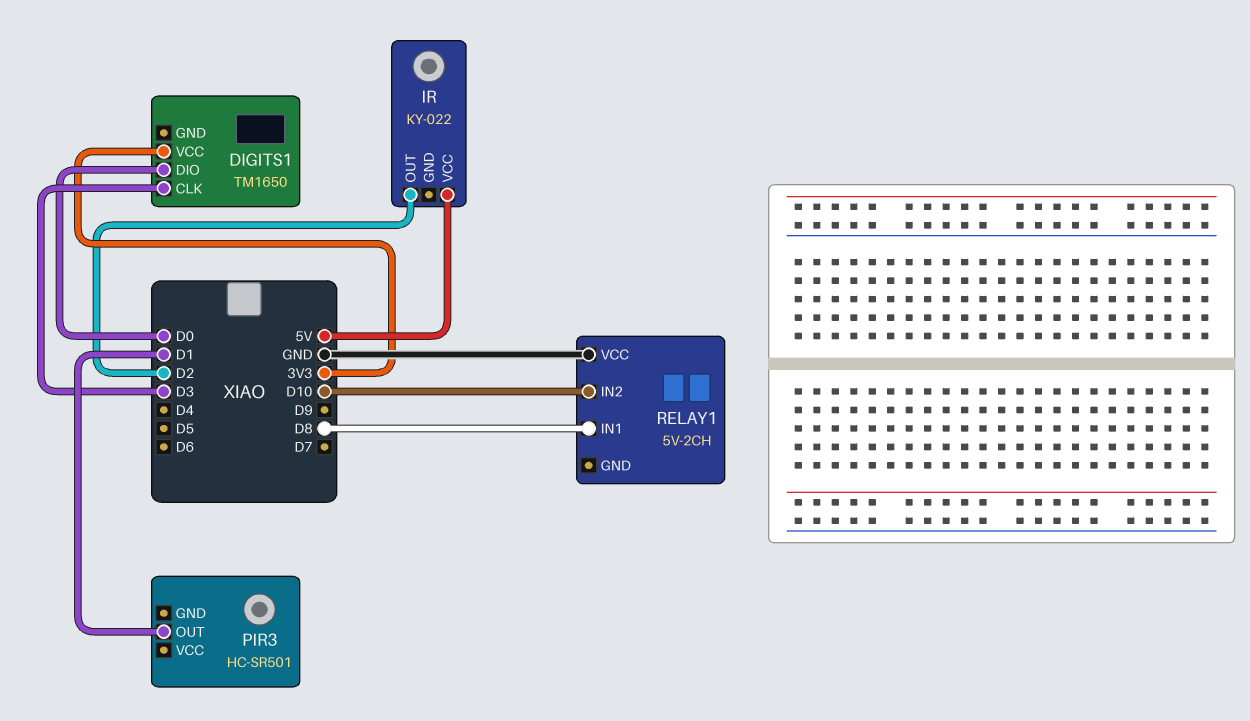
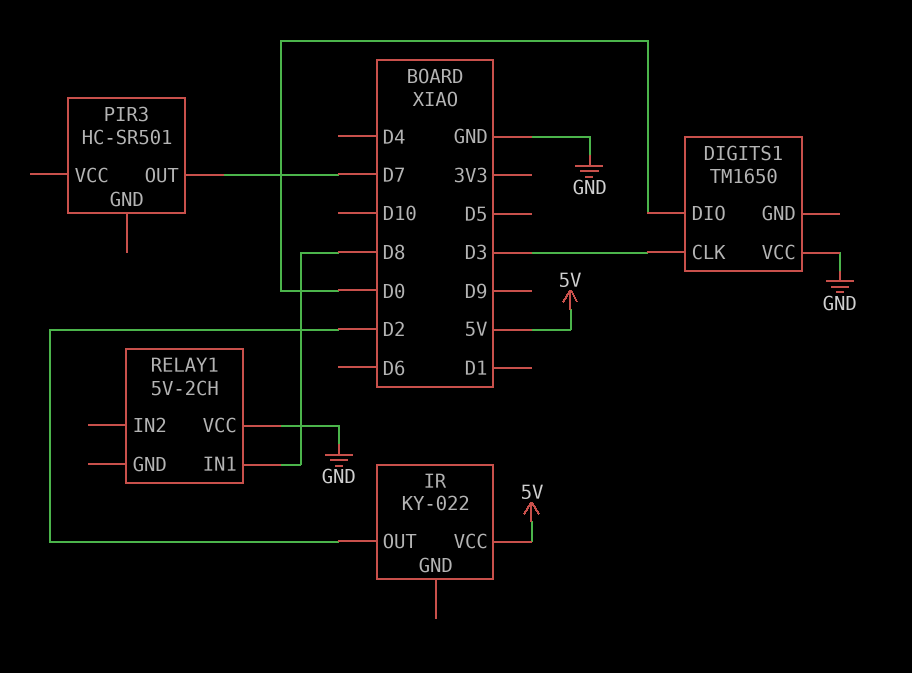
DIGITS1 pin VCC: 3V3 -> GND
PIR3 pin OUT: D1 -> D7
RELAY1 pin IN2: D10 -> none

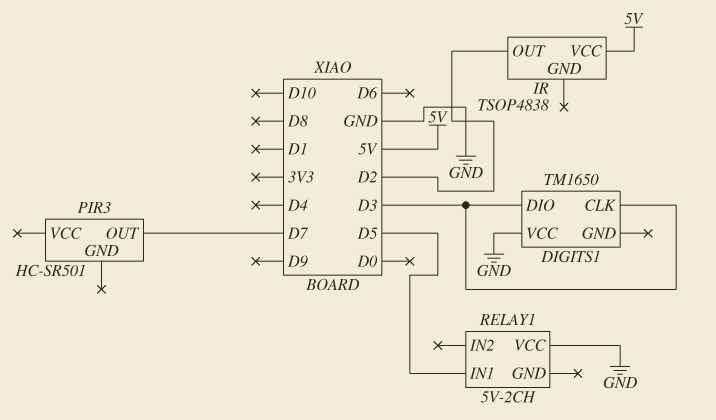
DIGITS1 pin DIO: D0 -> D3
IR: KY-022 -> TSOP4838
RELAY1 pin IN1: D8 -> D5

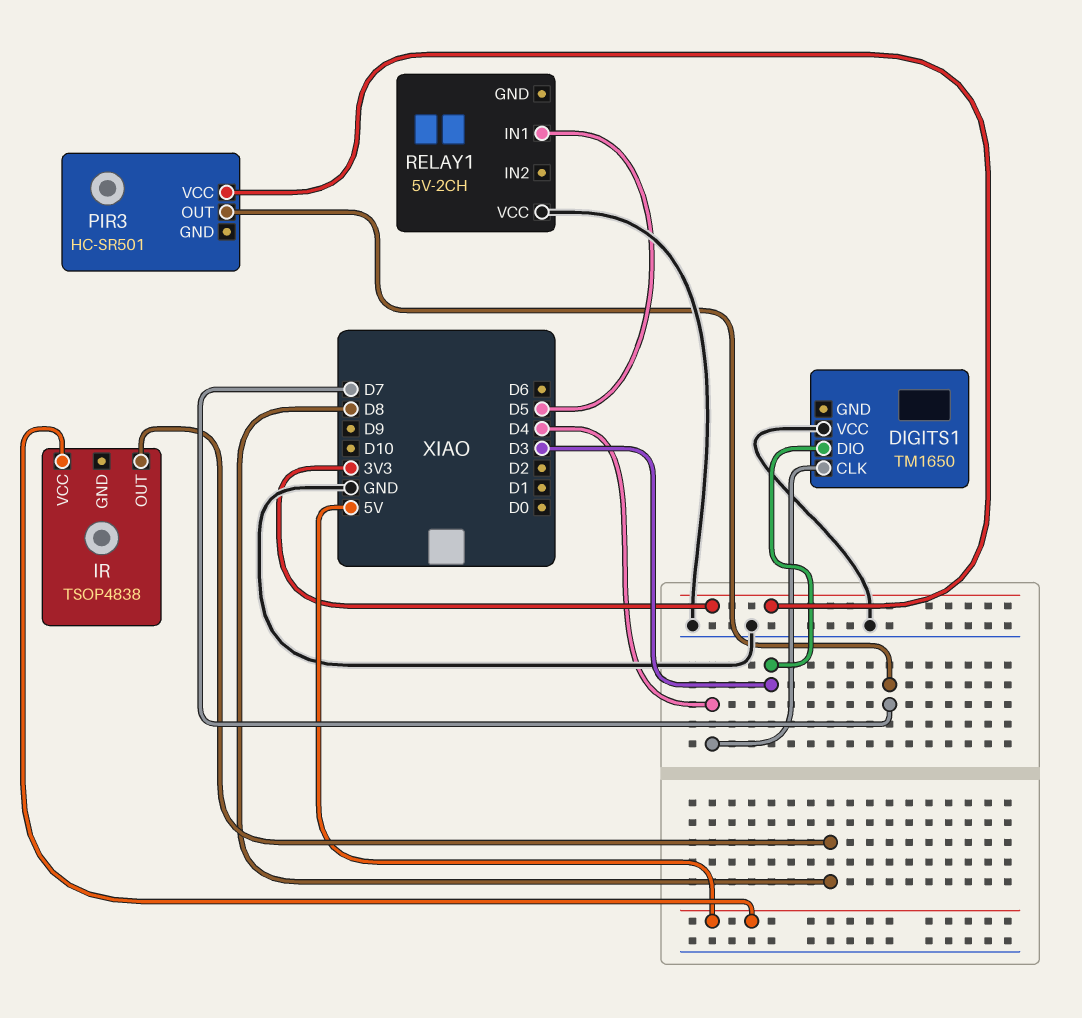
DIGITS1 pin CLK: D3 -> D4
IR pin OUT: D2 -> D8
PIR3 pin VCC: none -> 3V3

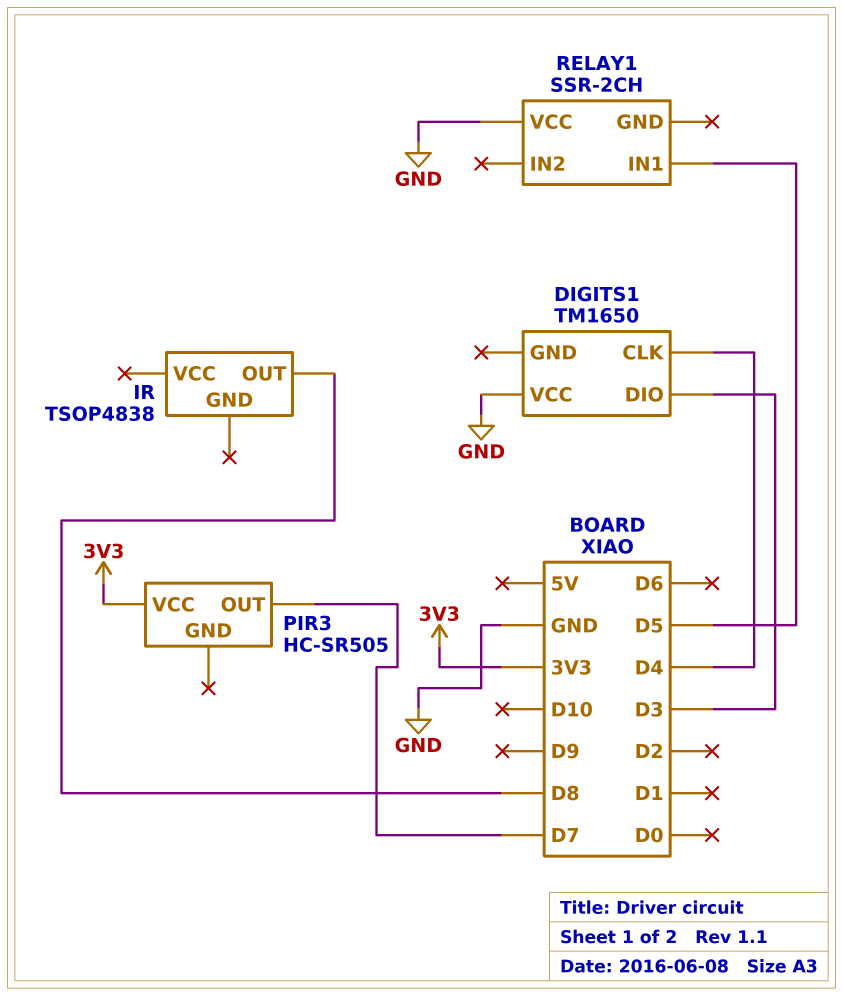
IR pin VCC: 5V -> none
PIR3: HC-SR501 -> HC-SR505
RELAY1: 5V-2CH -> SSR-2CH

